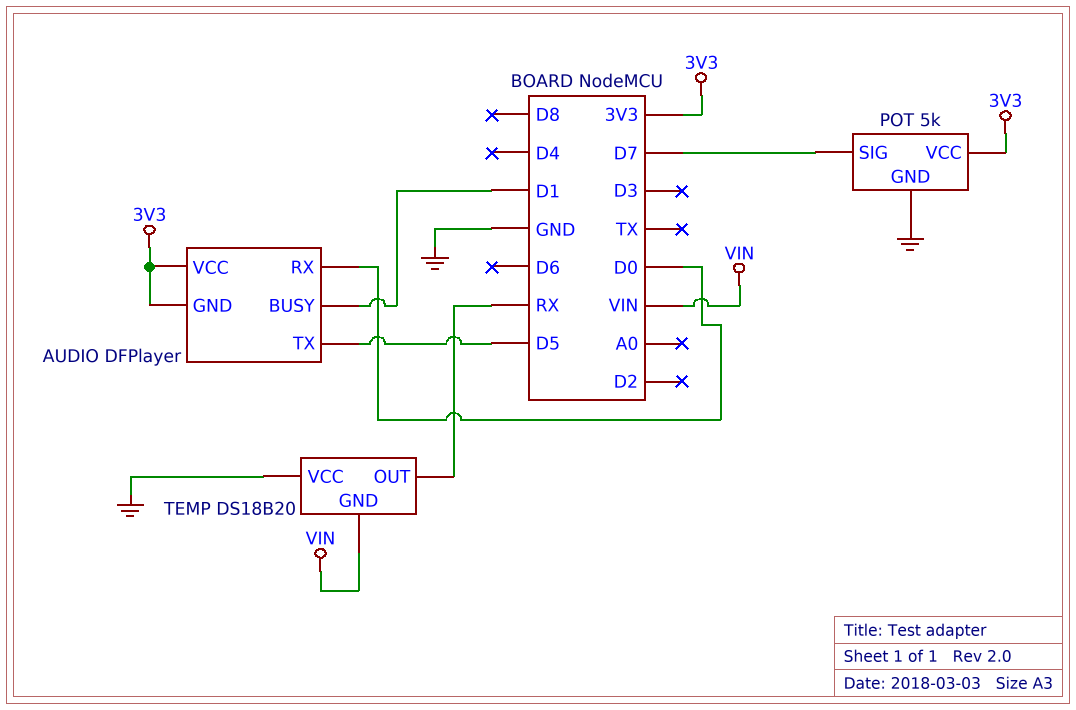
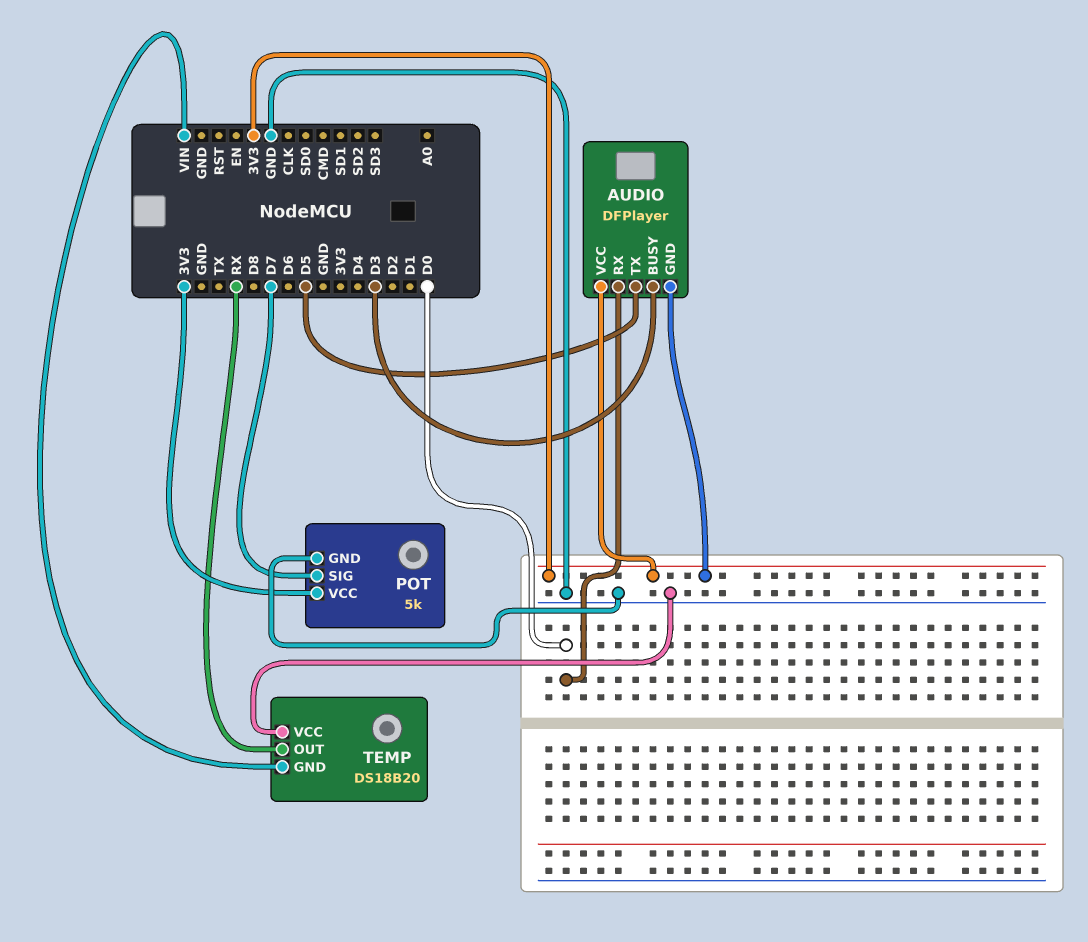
AUDIO pin BUSY: D1 -> D3

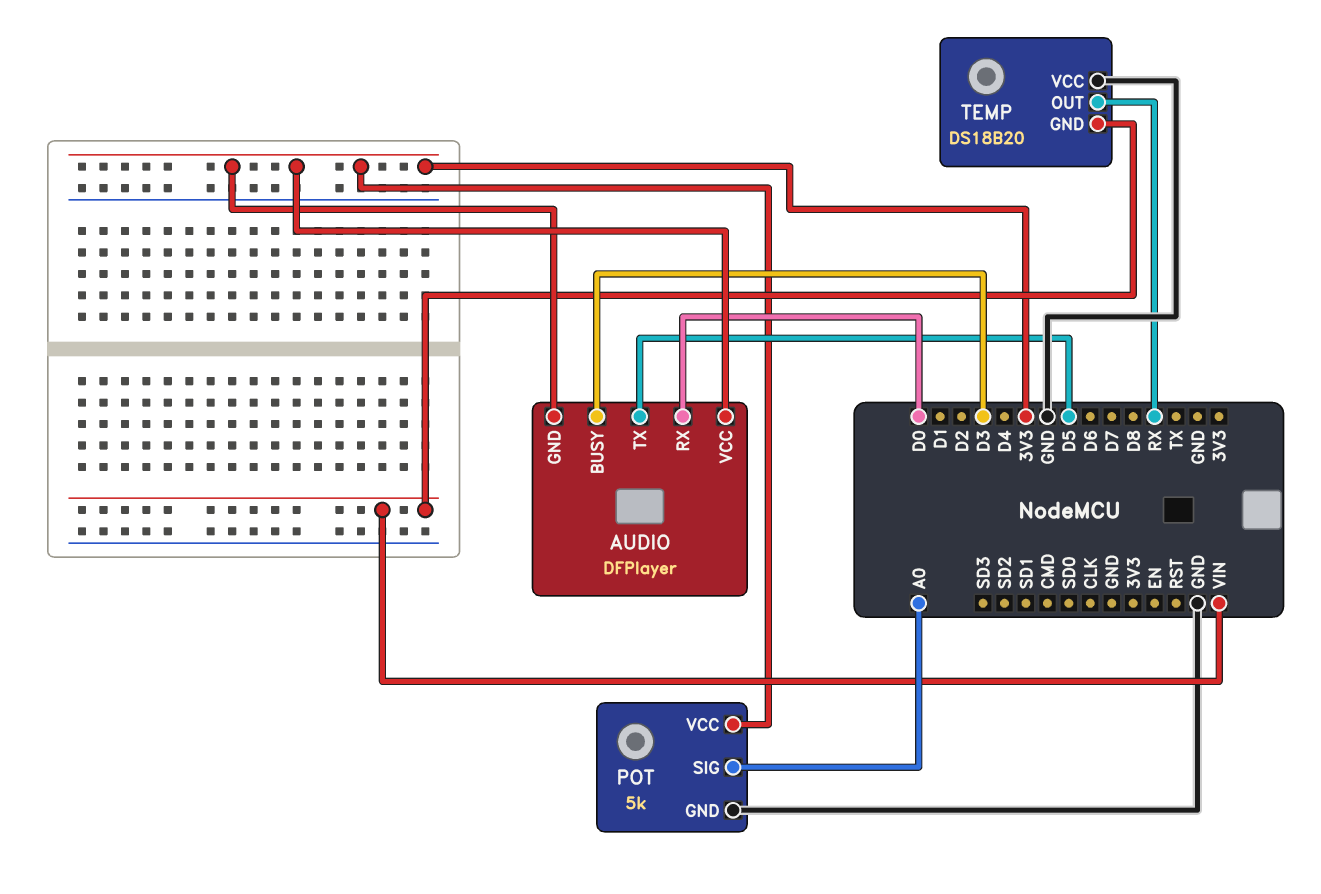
POT pin SIG: D7 -> A0

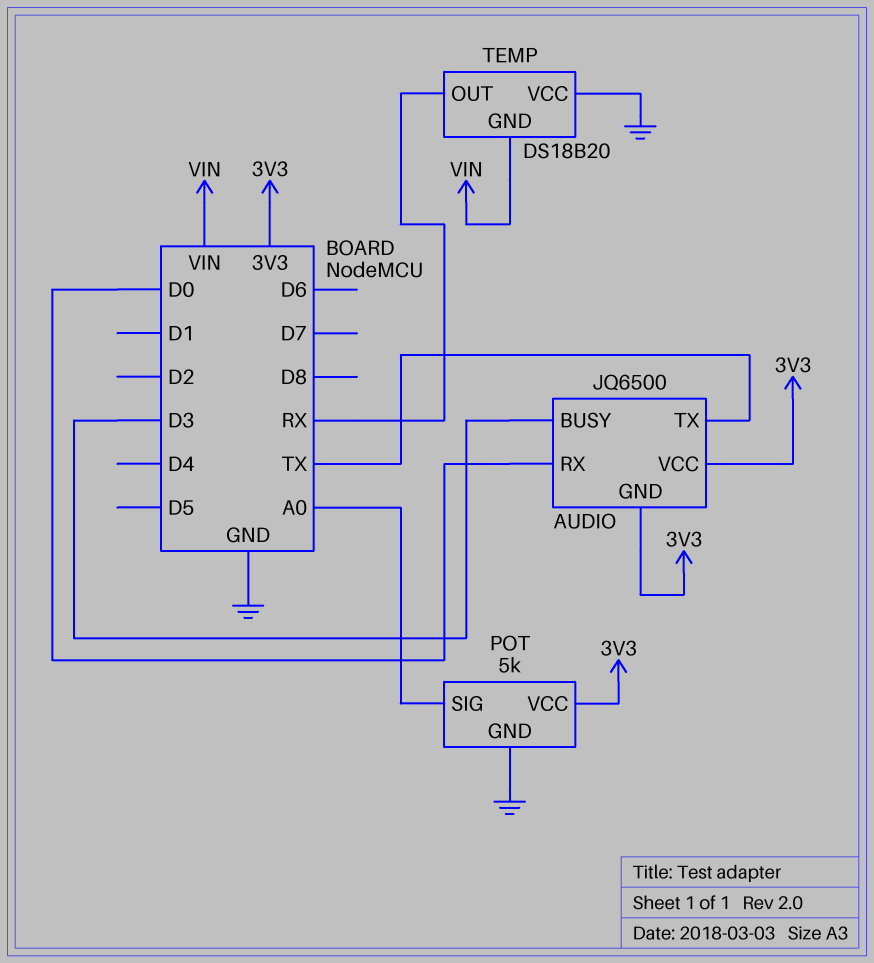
AUDIO: DFPlayer -> JQ6500
AUDIO pin TX: D5 -> TX

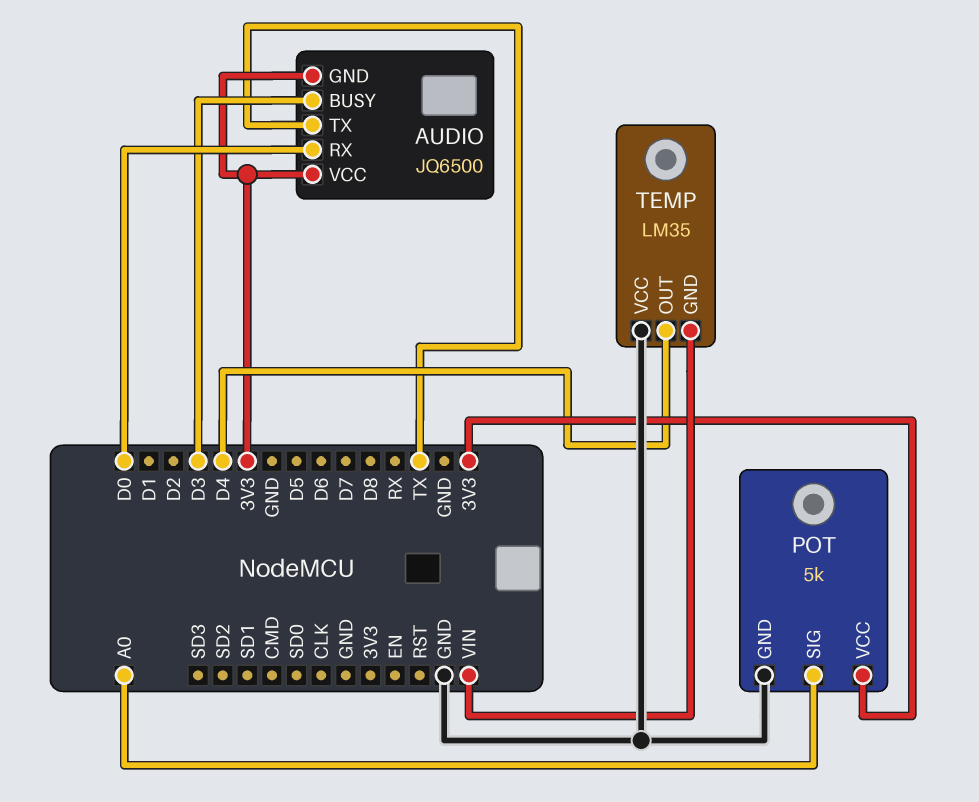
TEMP: DS18B20 -> LM35
TEMP pin OUT: RX -> D4

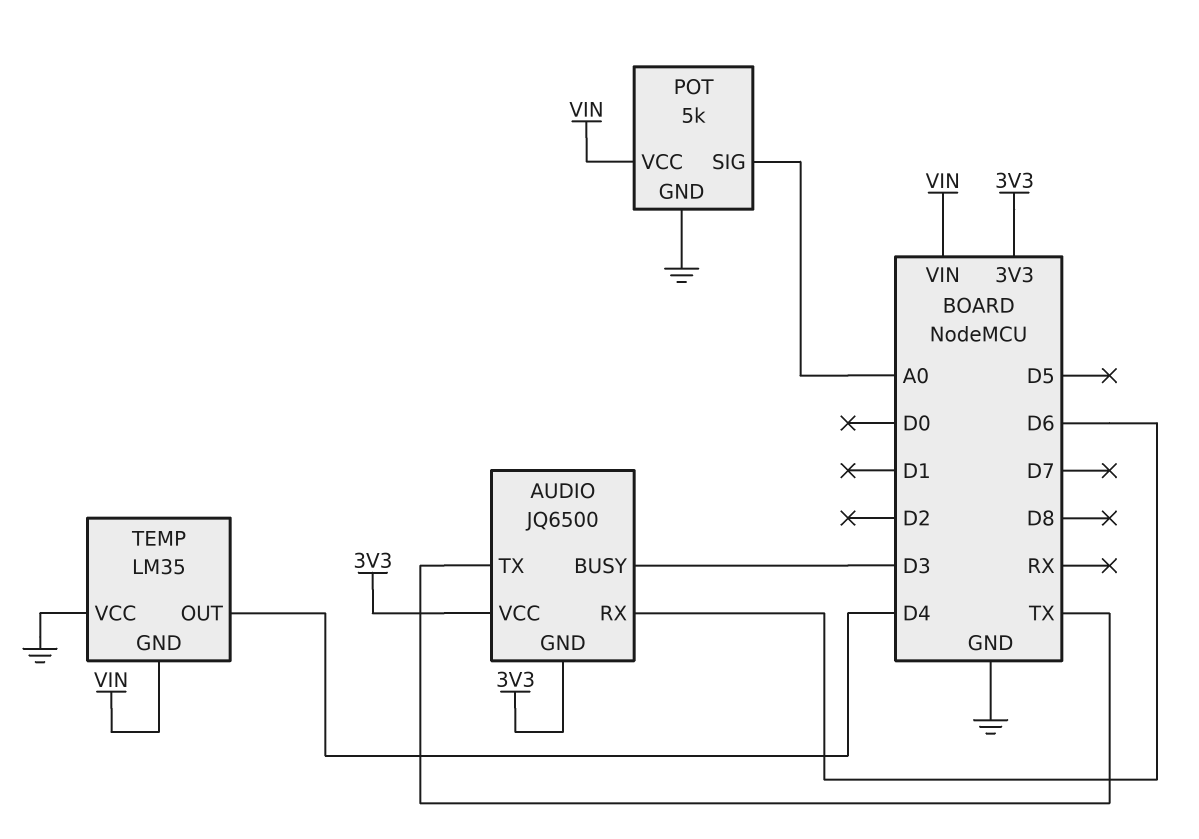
AUDIO pin RX: D0 -> D6
POT pin VCC: 3V3 -> VIN

